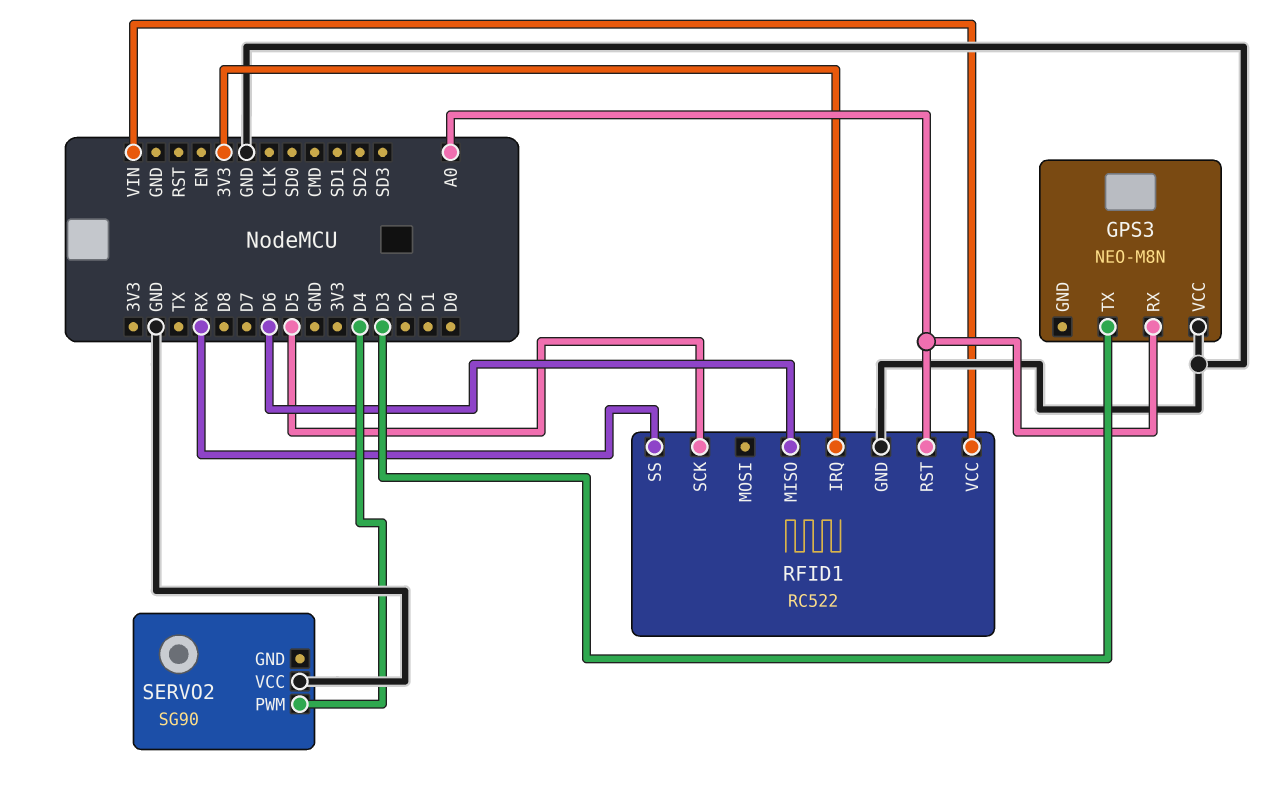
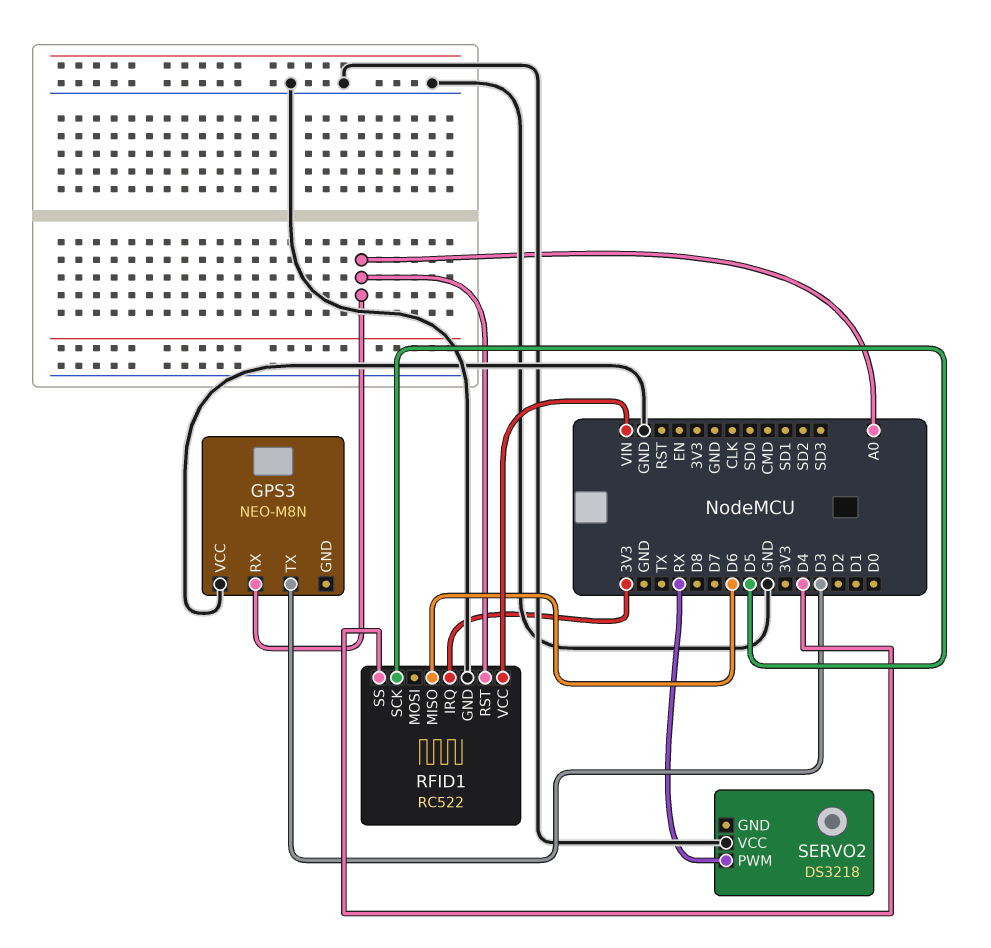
RFID1 pin SS: RX -> D4
SERVO2: SG90 -> DS3218
SERVO2 pin PWM: D4 -> RX

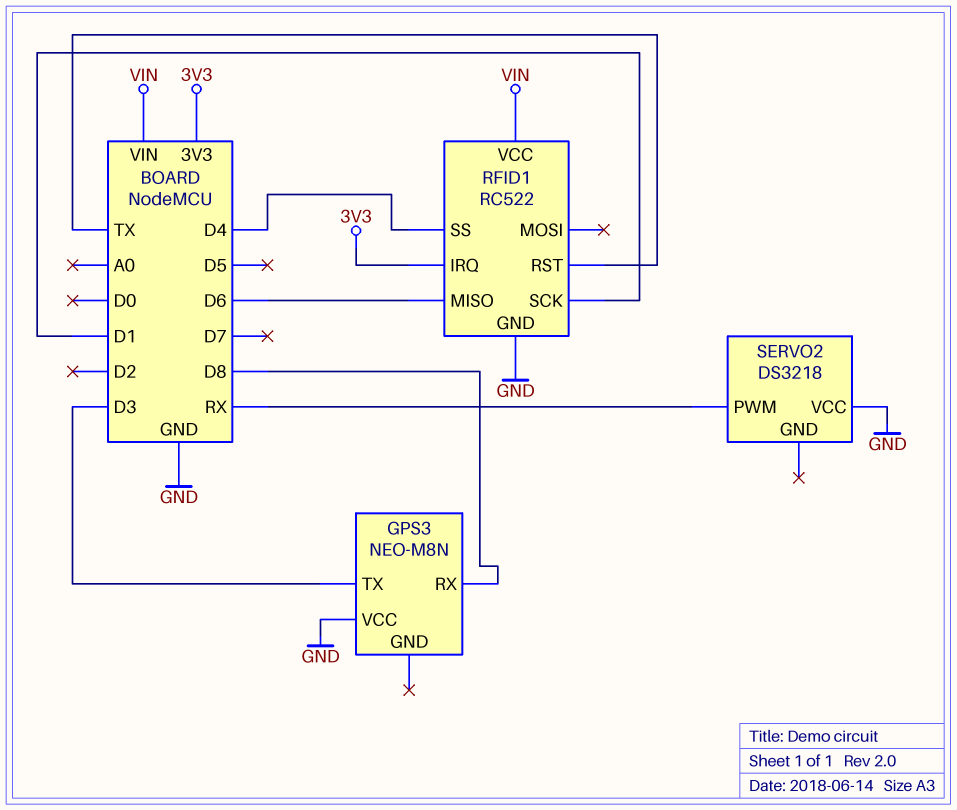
GPS3 pin RX: A0 -> D8
RFID1 pin RST: A0 -> TX
RFID1 pin SCK: D5 -> D1

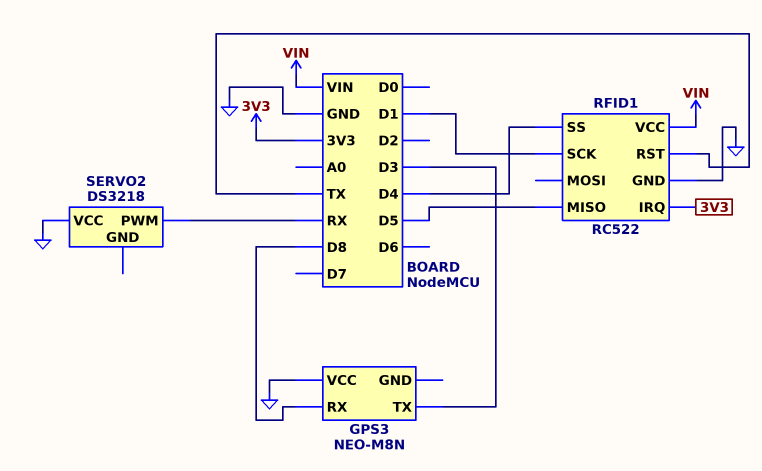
RFID1 pin MISO: D6 -> D5

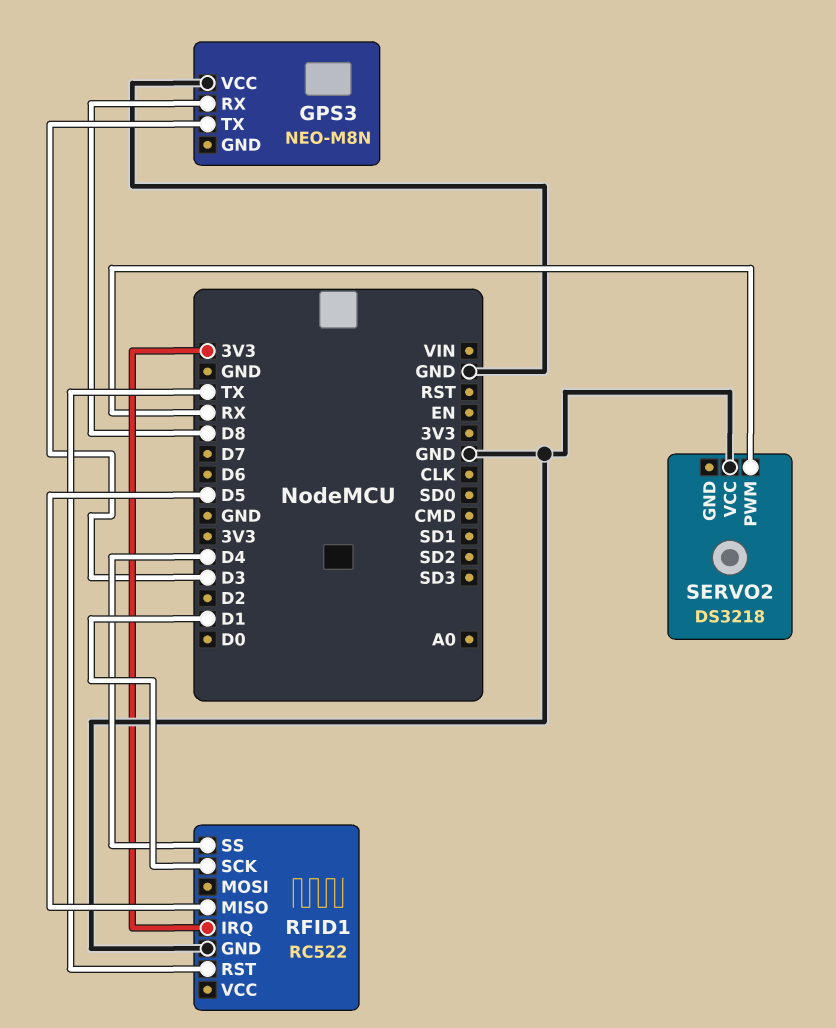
RFID1 pin VCC: VIN -> none

